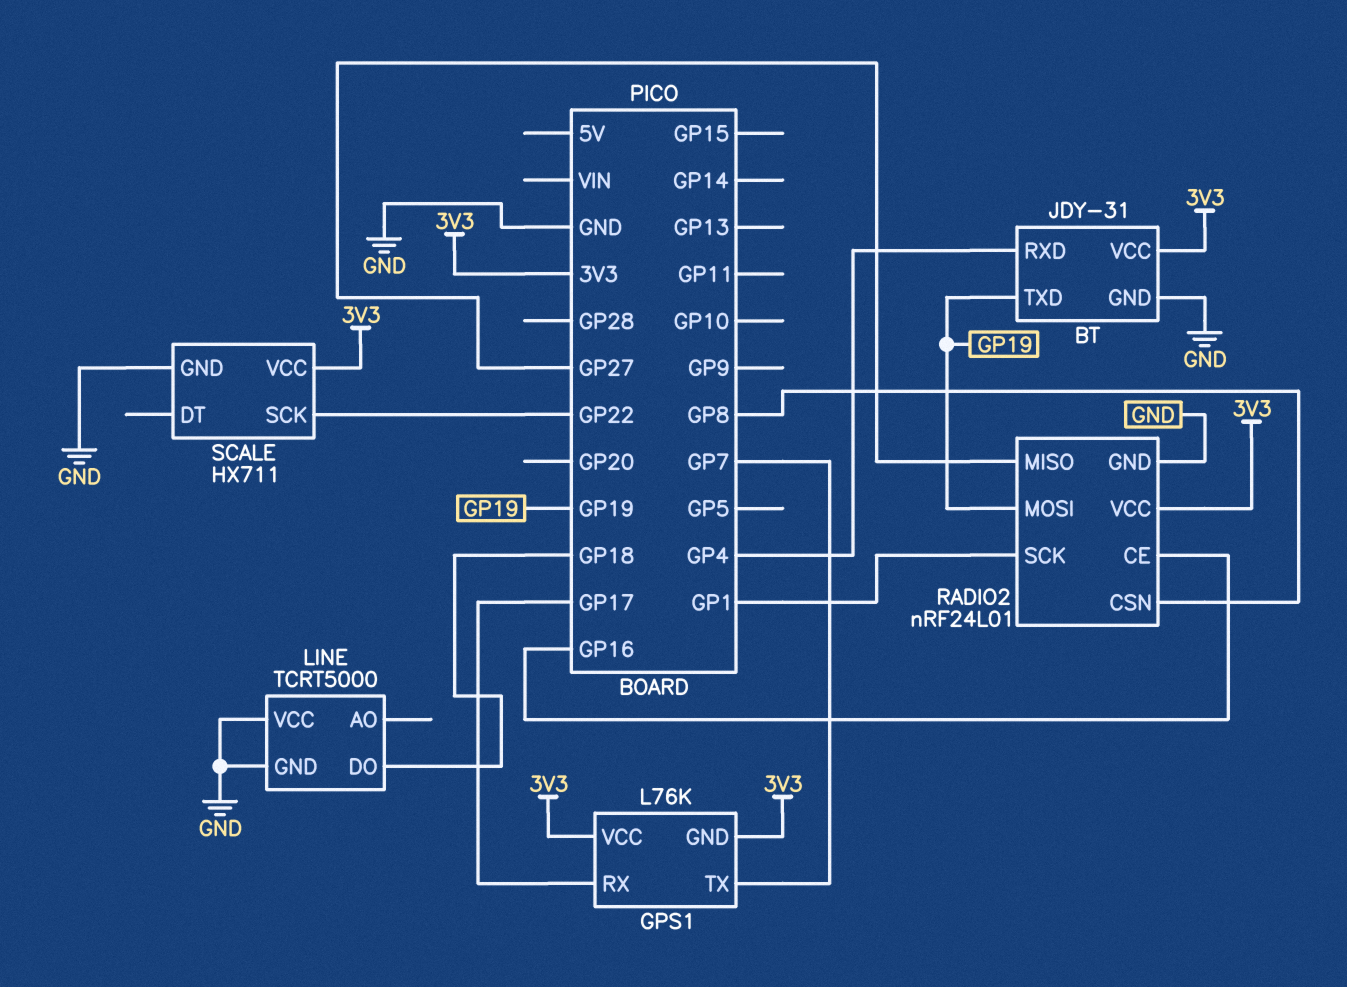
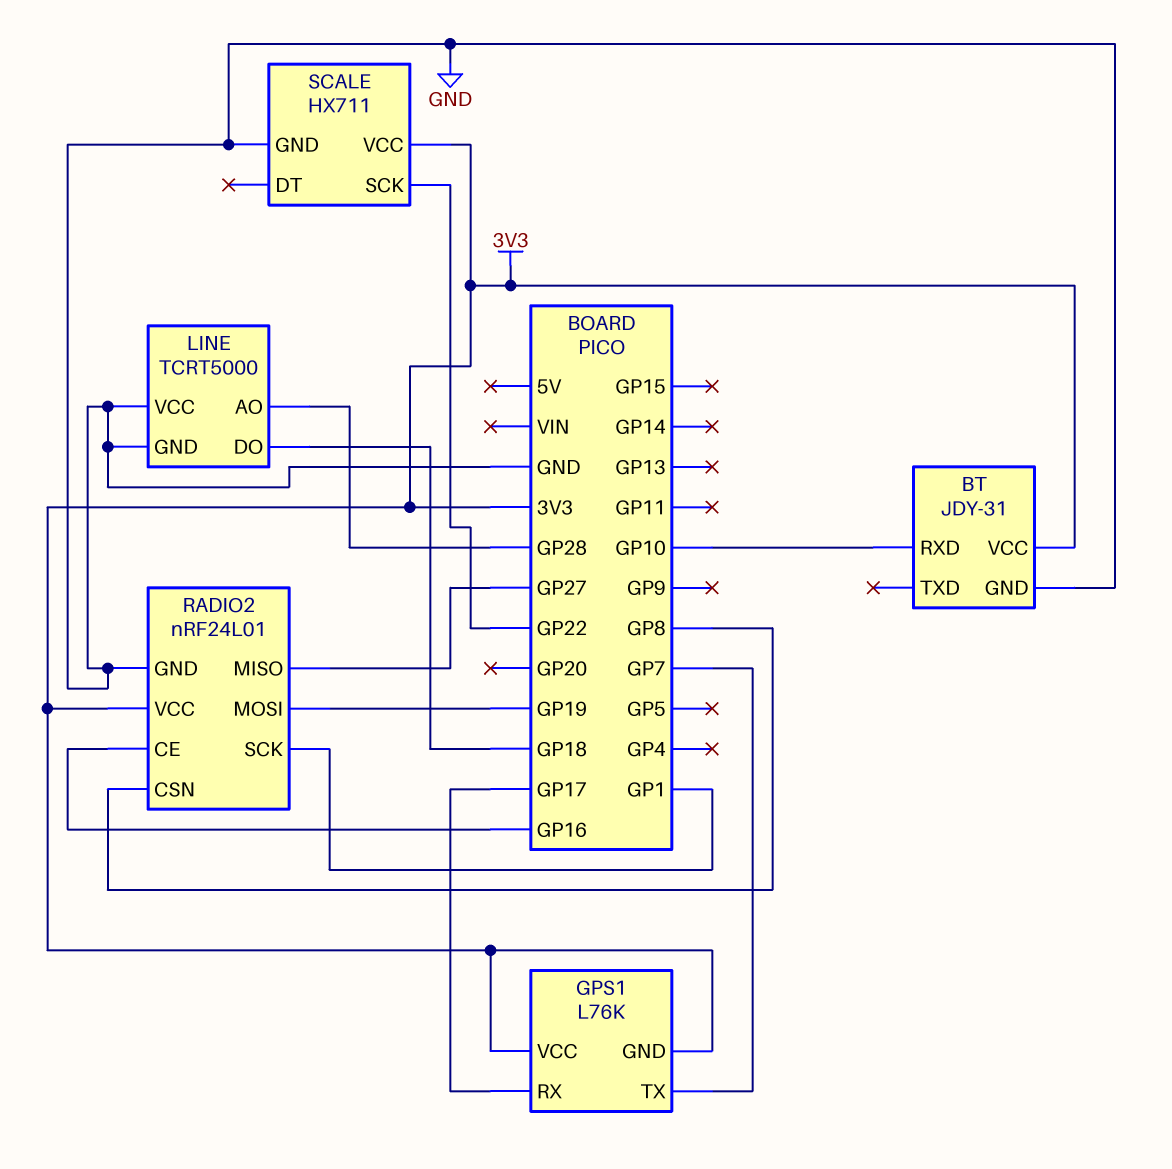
BT pin RXD: GP4 -> GP10
BT pin TXD: GP19 -> none
LINE pin AO: none -> GP28

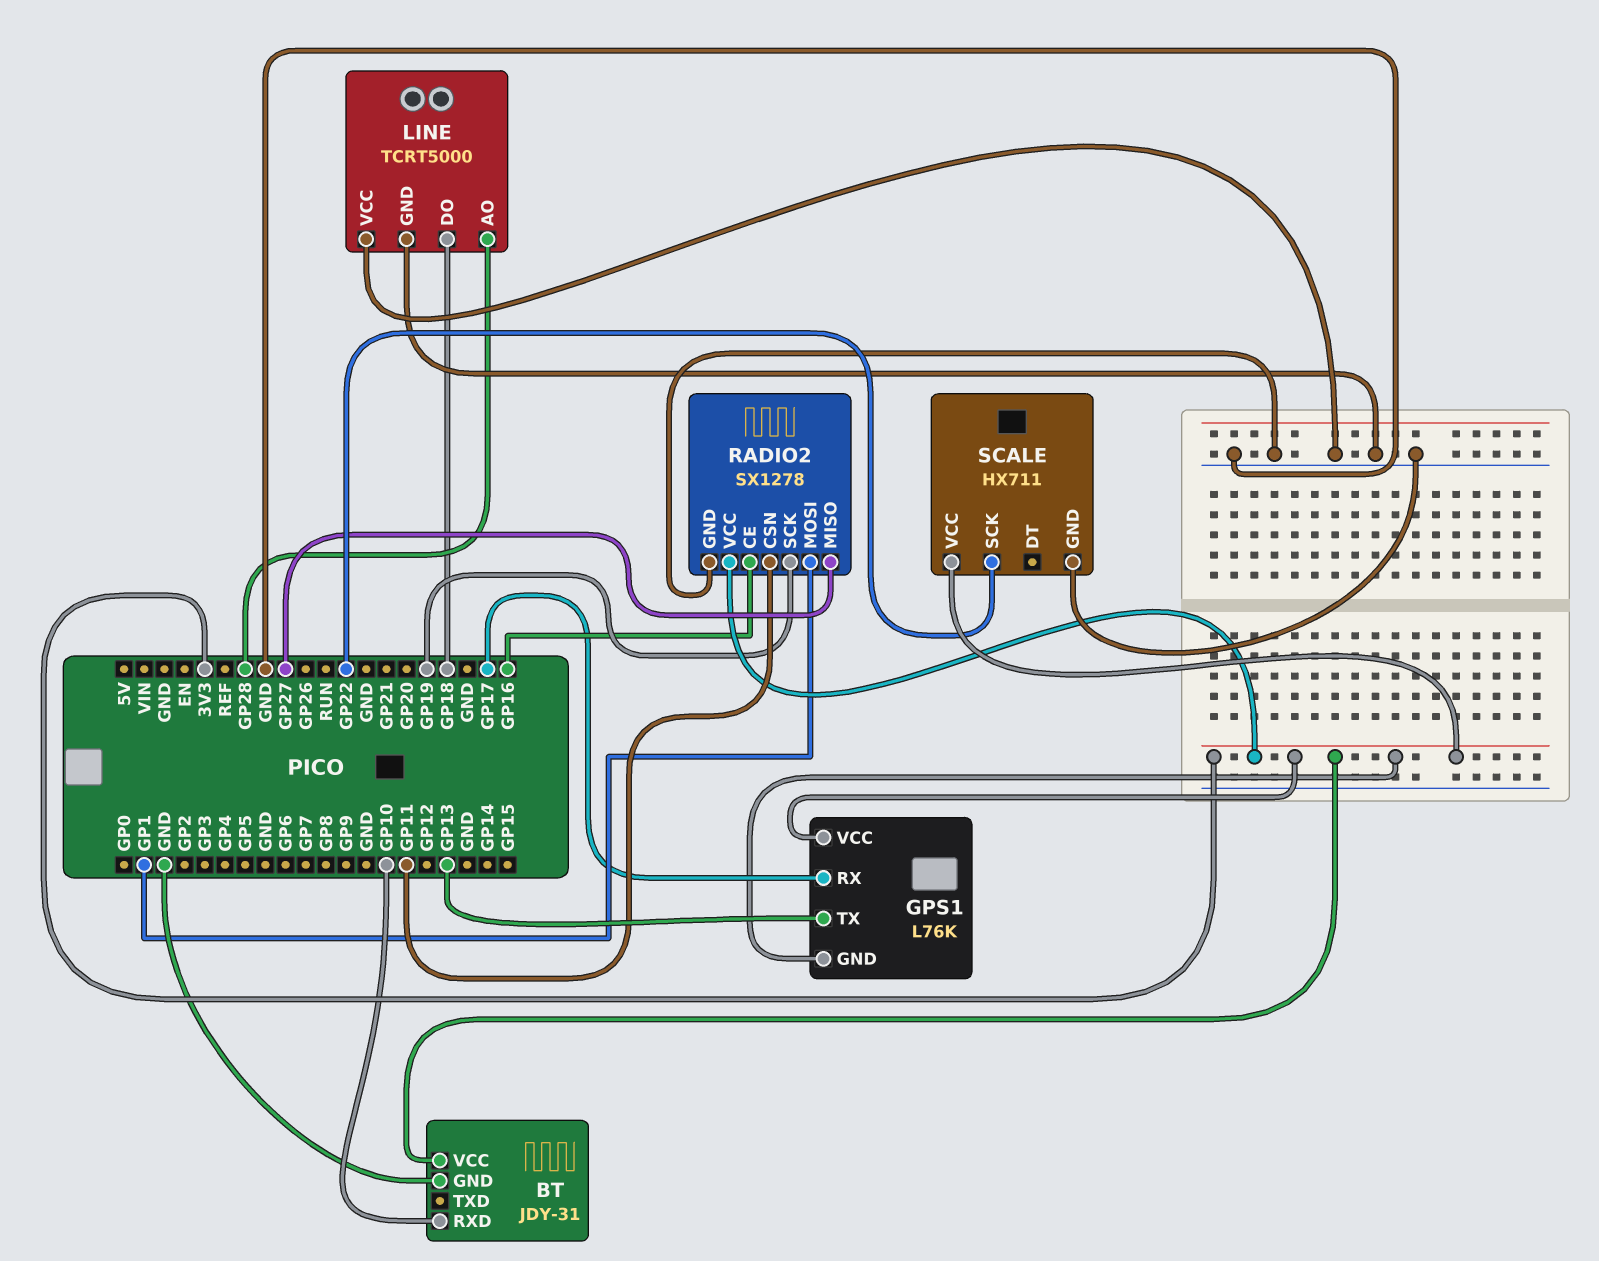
GPS1 pin TX: GP7 -> GP13
RADIO2: nRF24L01 -> SX1278
RADIO2 pin CSN: GP8 -> GP11
RADIO2 pin MOSI: GP19 -> GP1
RADIO2 pin SCK: GP1 -> GP19

